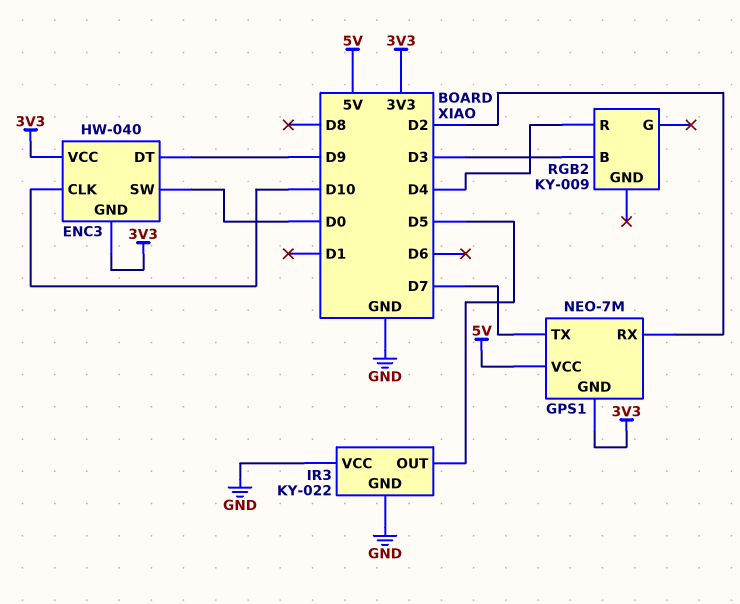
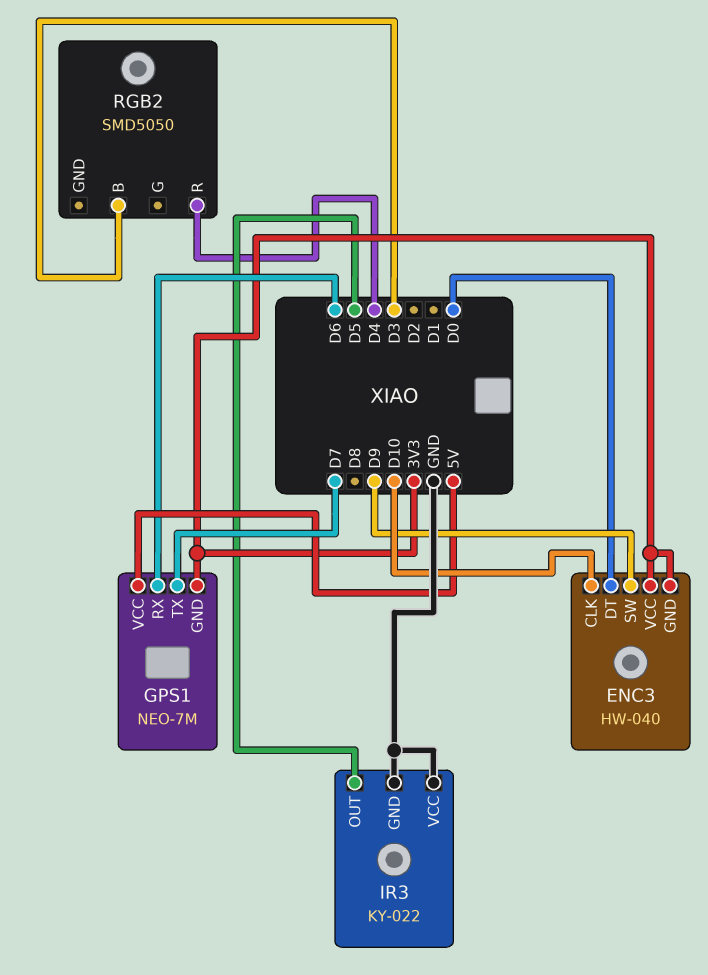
ENC3 pin DT: D9 -> D0
ENC3 pin SW: D0 -> D9
GPS1 pin RX: D2 -> D6
RGB2: KY-009 -> SMD5050

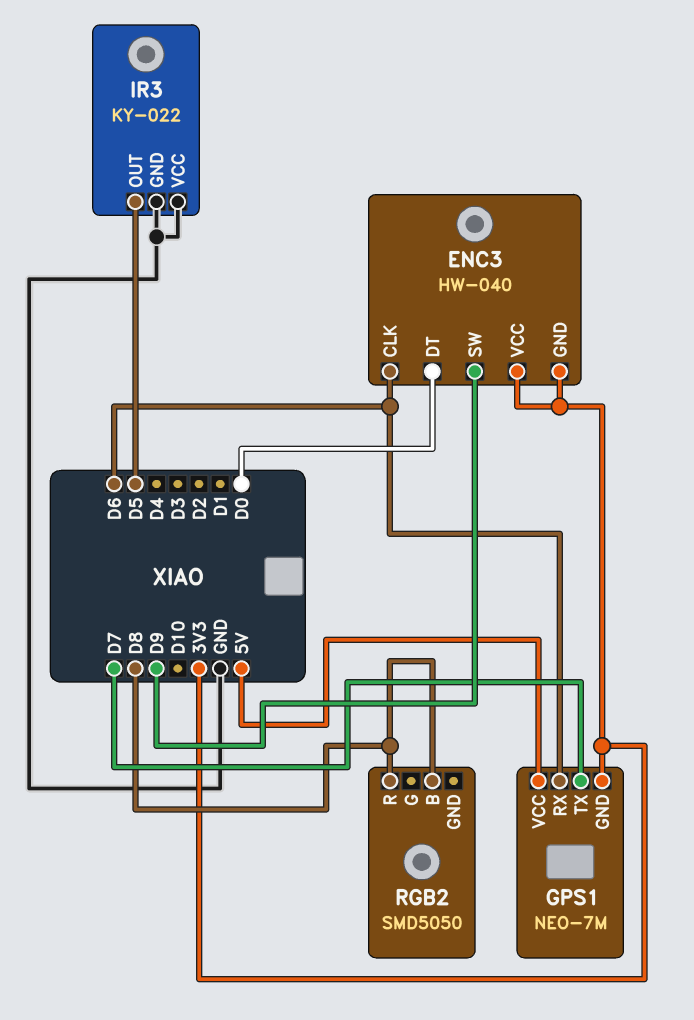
ENC3 pin CLK: D10 -> D6
RGB2 pin B: D3 -> D8
RGB2 pin R: D4 -> D8

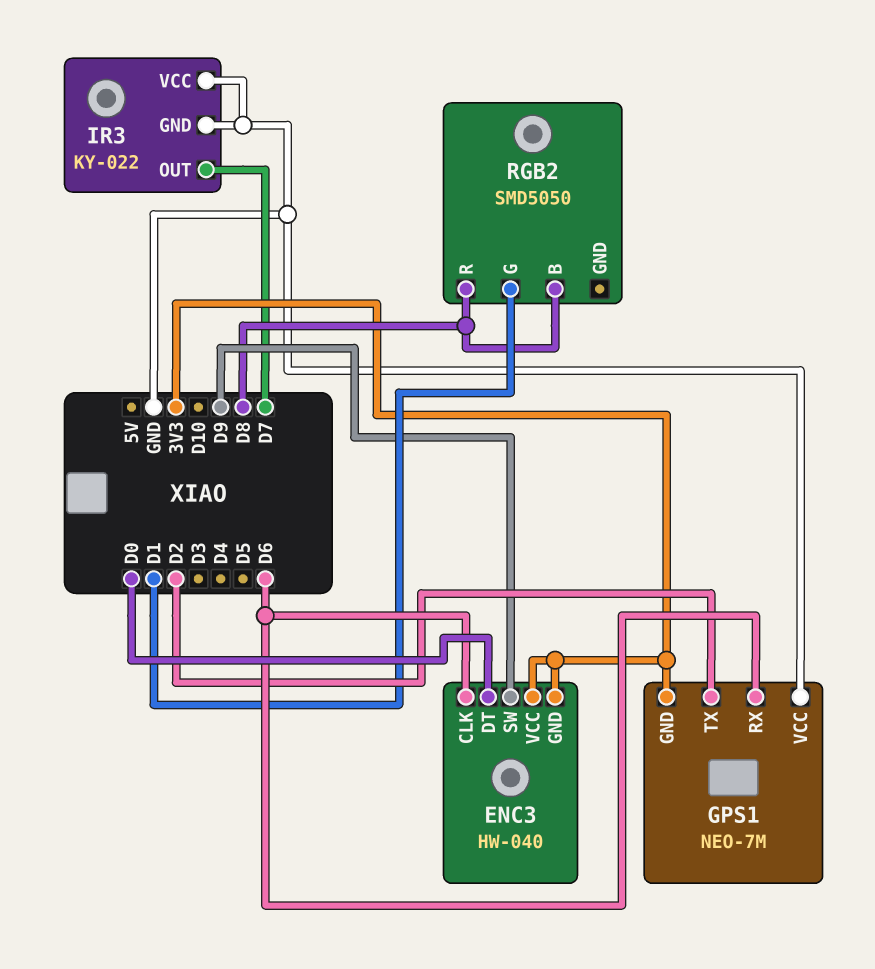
GPS1 pin TX: D7 -> D2
GPS1 pin VCC: 5V -> GND
IR3 pin OUT: D5 -> D7
RGB2 pin G: none -> D1

